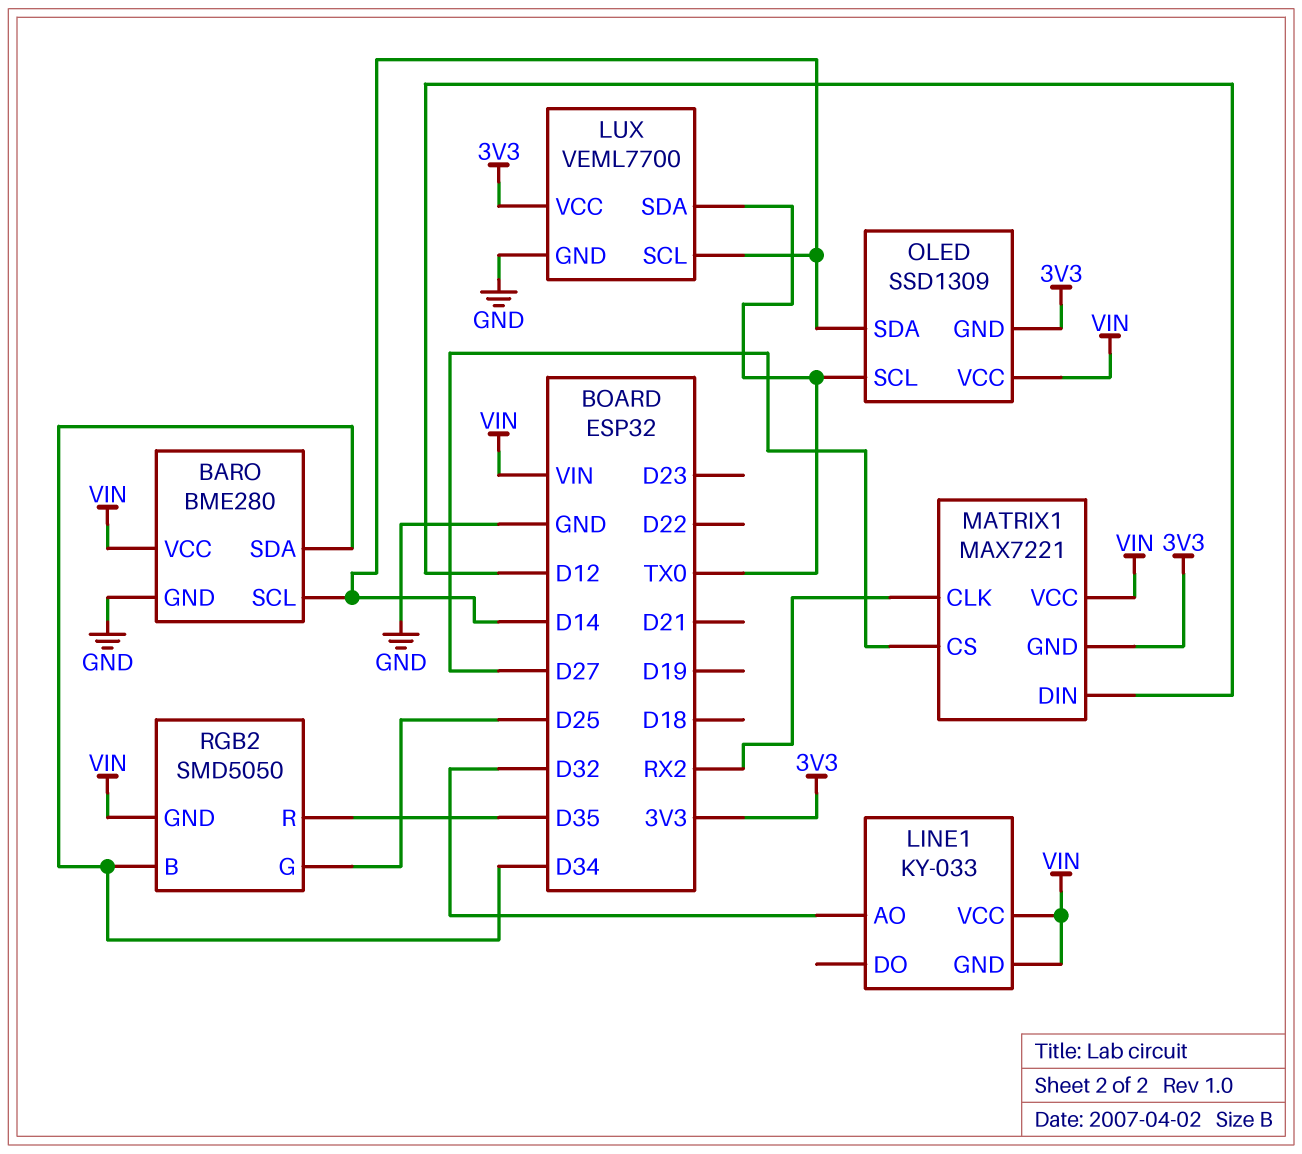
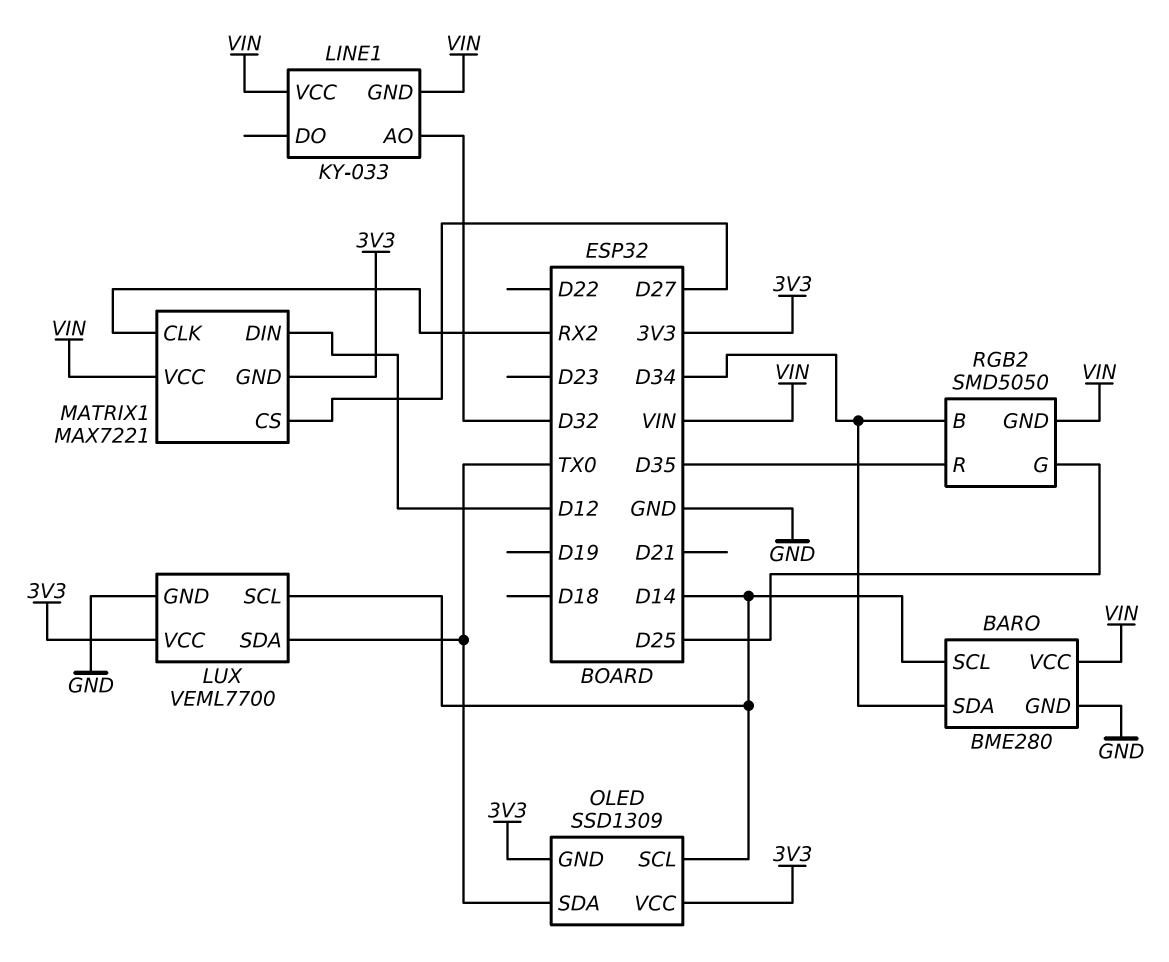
OLED pin SCL: TX0 -> D14
OLED pin SDA: D14 -> TX0
OLED pin VCC: VIN -> 3V3

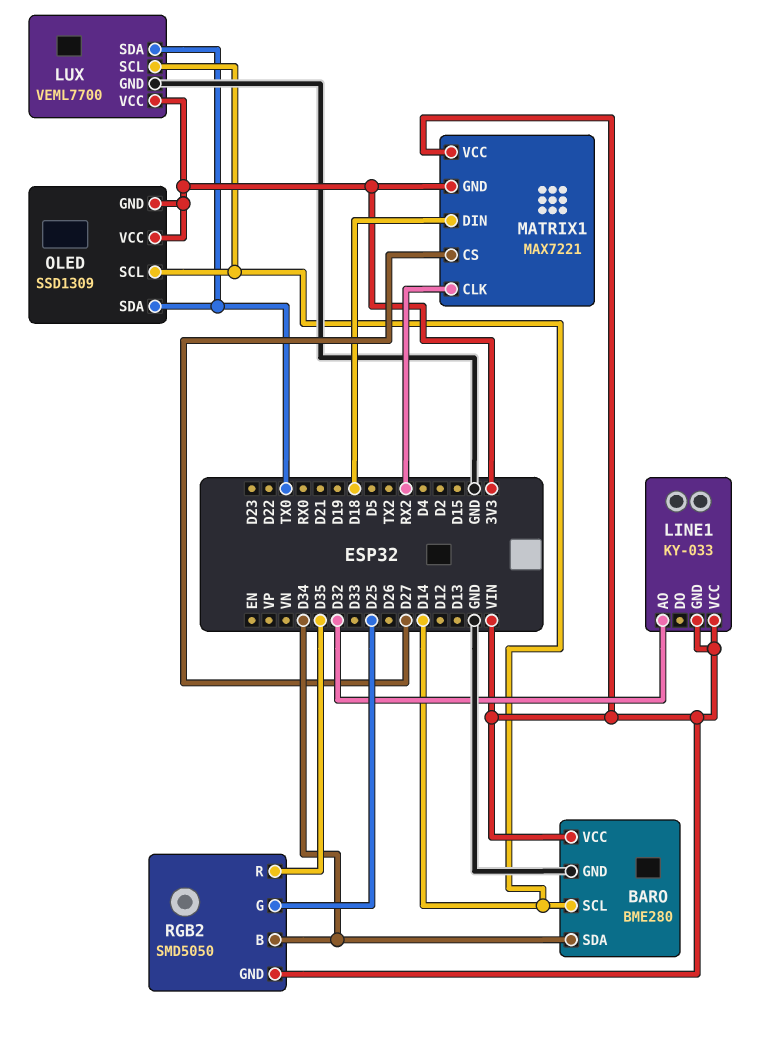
MATRIX1 pin DIN: D12 -> D18

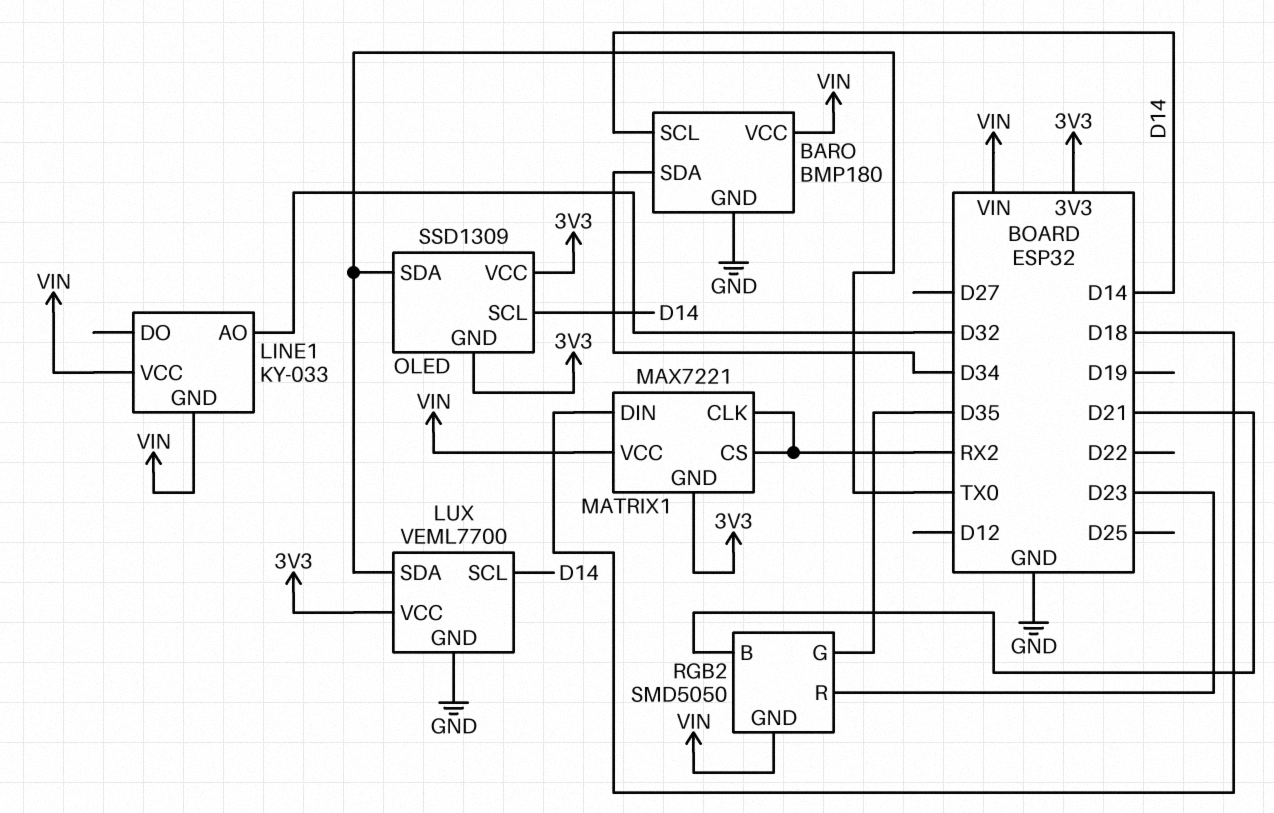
BARO: BME280 -> BMP180
MATRIX1 pin CS: D27 -> RX2
RGB2 pin B: D34 -> D21
RGB2 pin G: D25 -> D35
RGB2 pin R: D35 -> D23

